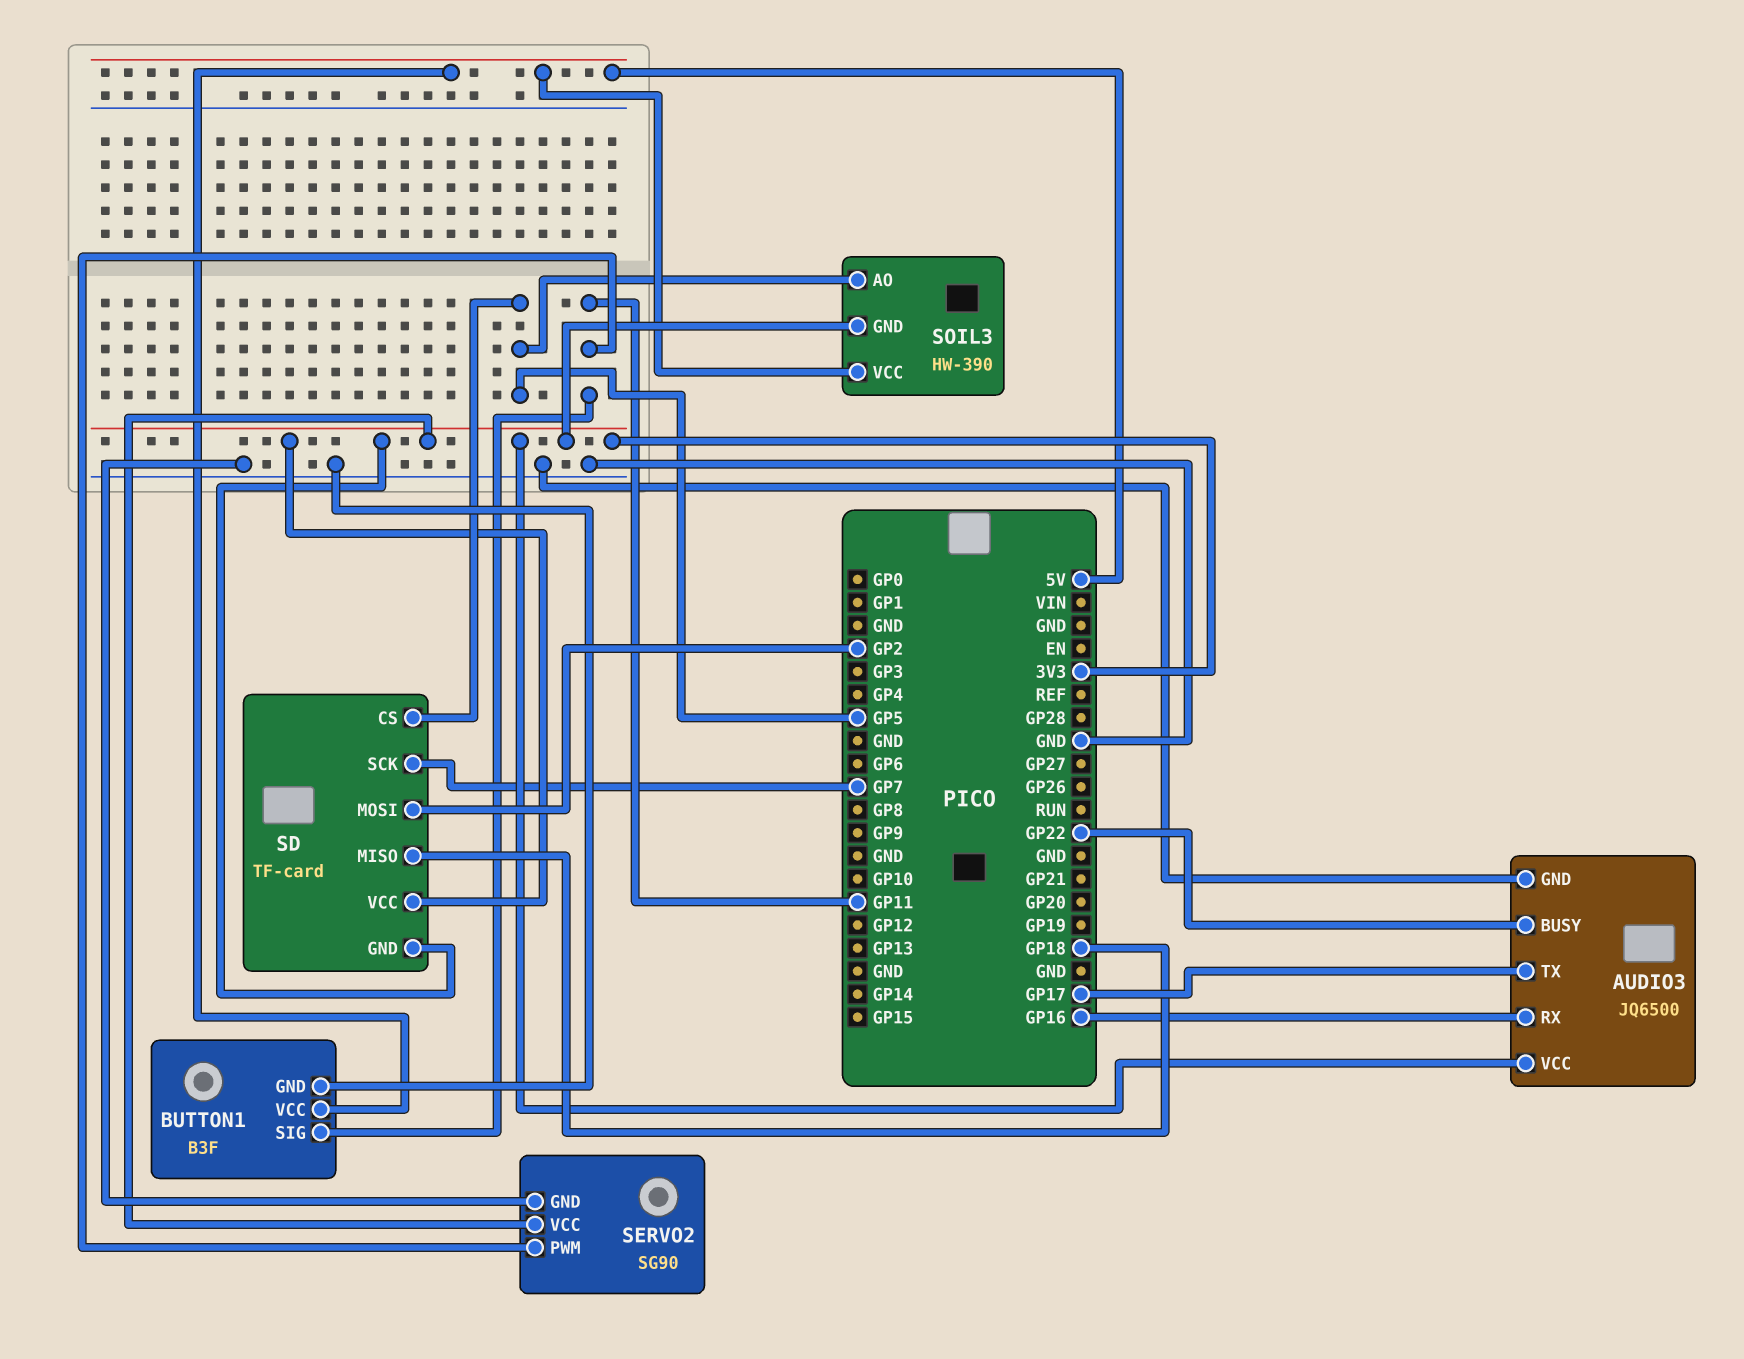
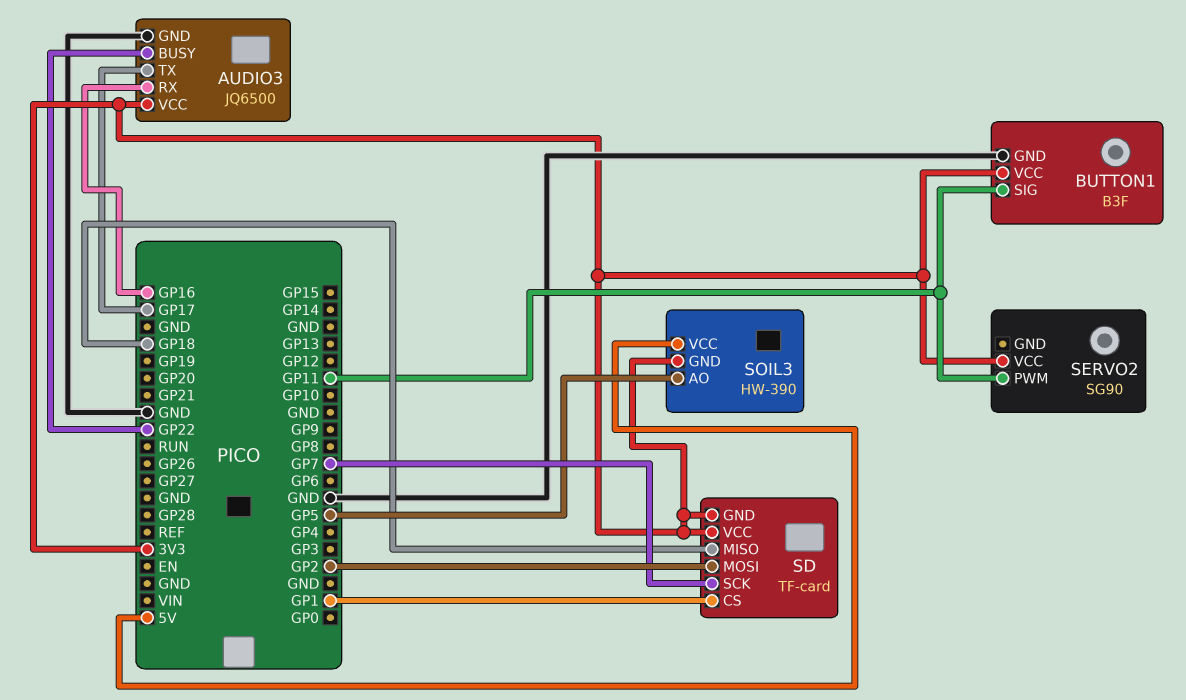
BUTTON1 pin VCC: 5V -> 3V3
SD pin CS: GP5 -> GP1
SERVO2 pin GND: GND -> none

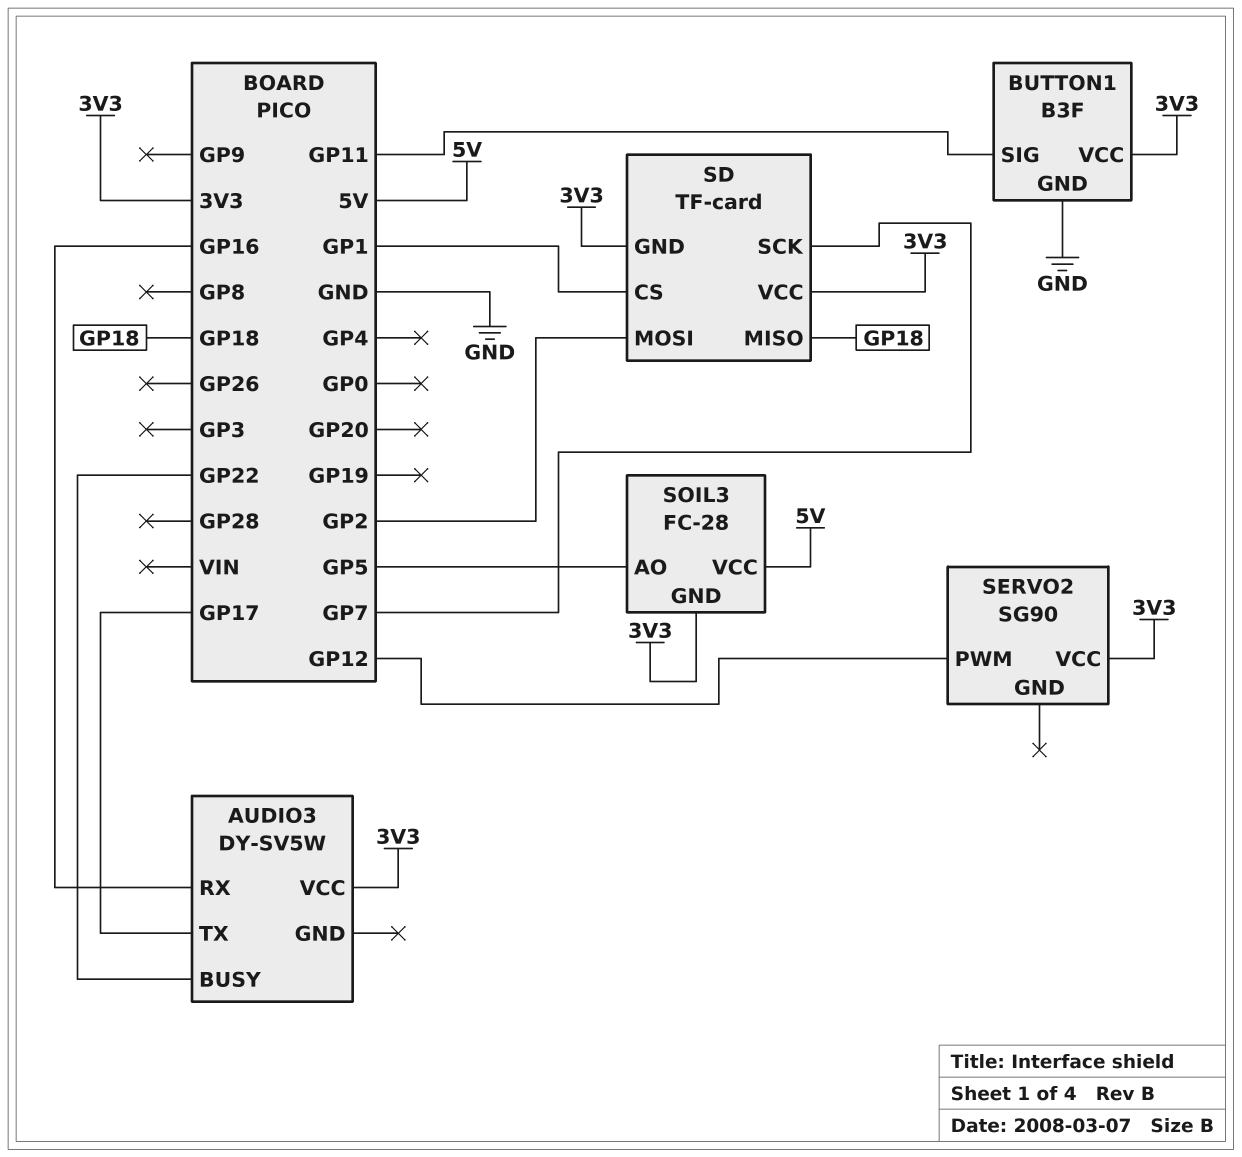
AUDIO3: JQ6500 -> DY-SV5W
AUDIO3 pin GND: GND -> none
SERVO2 pin PWM: GP11 -> GP12
SOIL3: HW-390 -> FC-28

